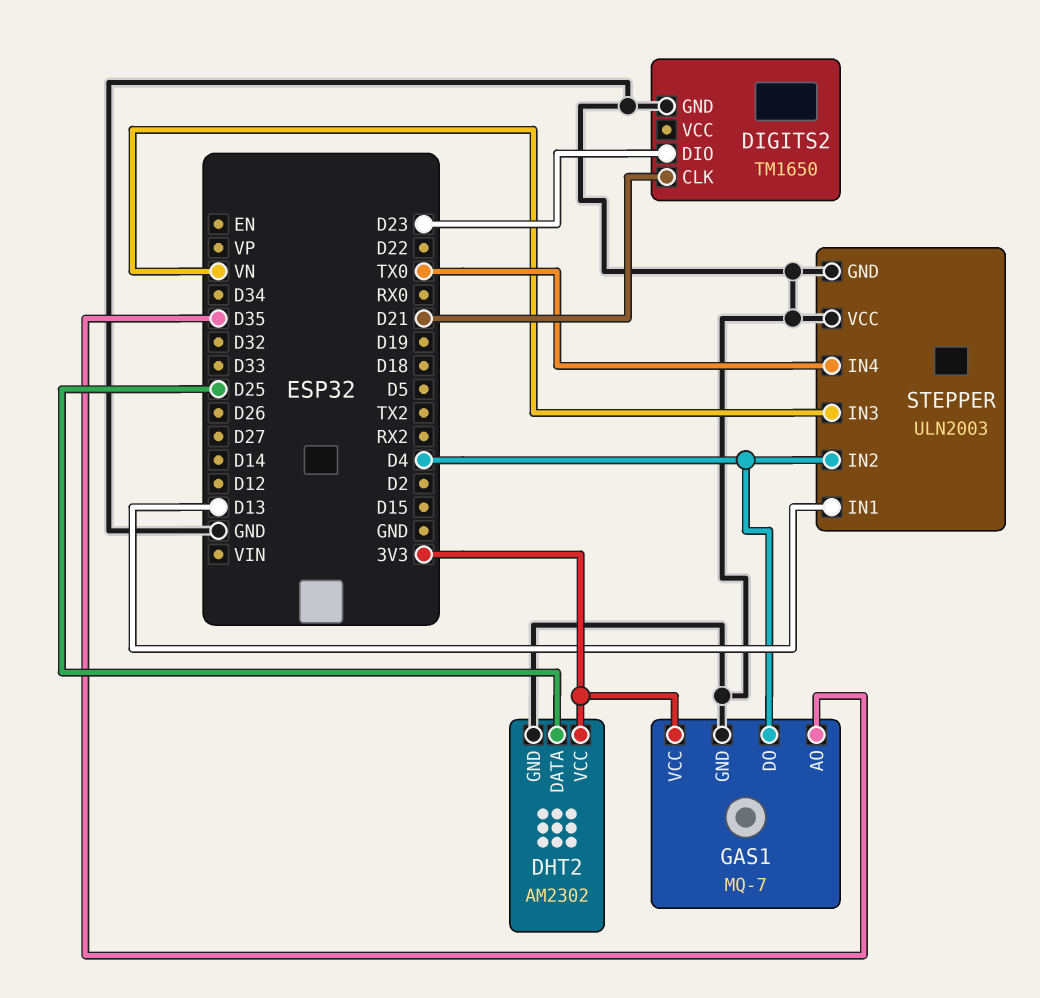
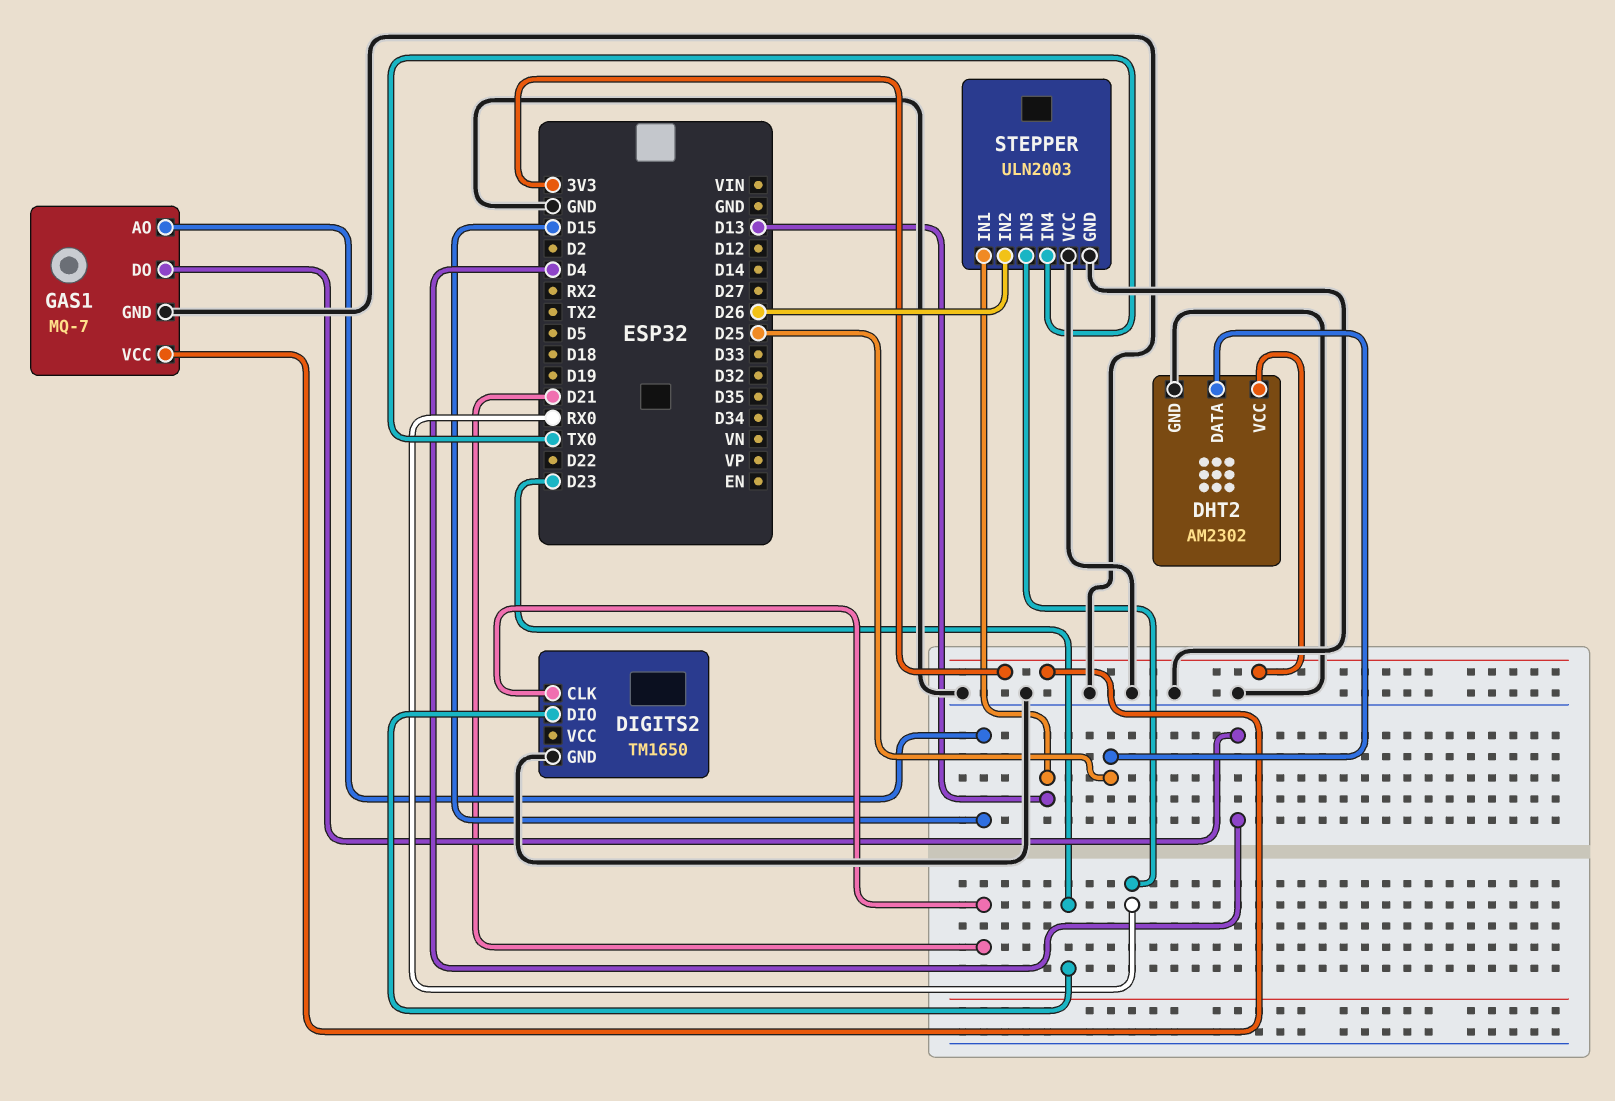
GAS1 pin AO: D35 -> D15
STEPPER pin IN2: D4 -> D26
STEPPER pin IN3: VN -> RX0

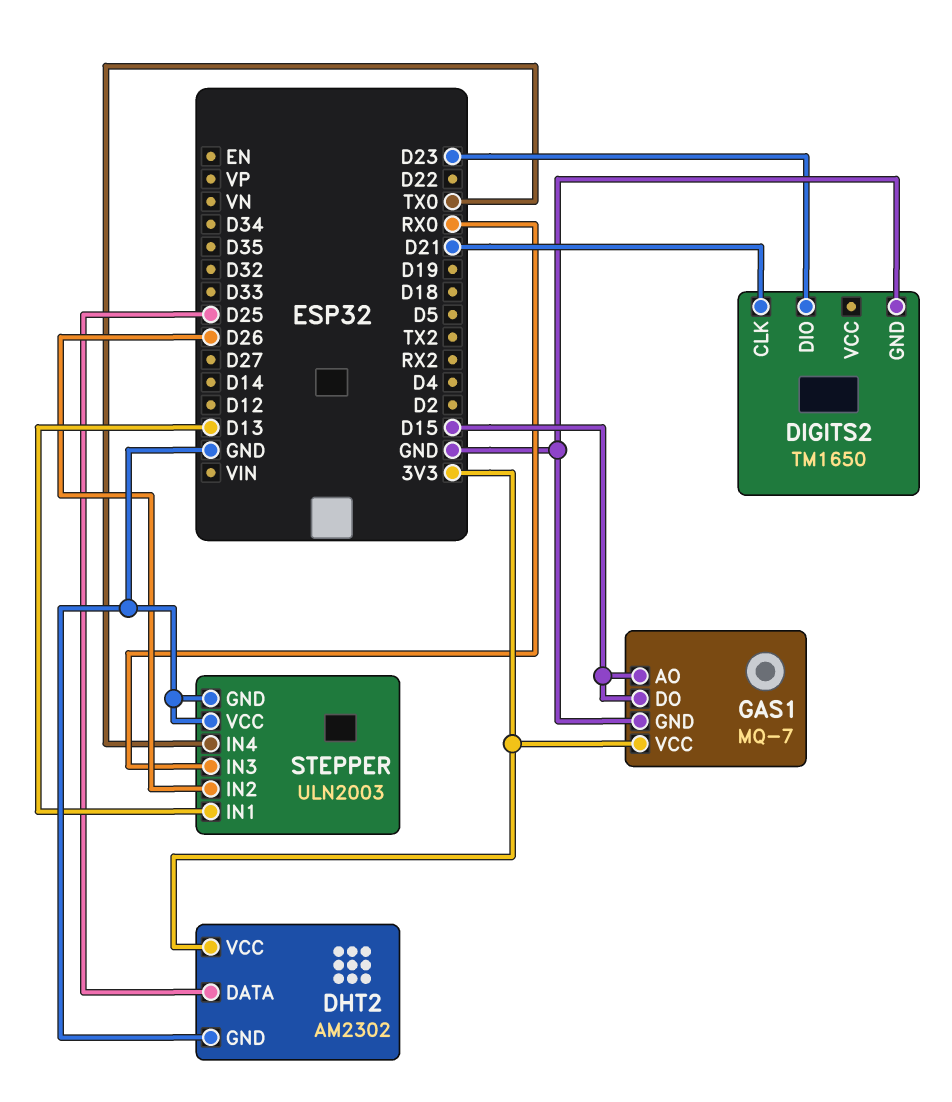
GAS1 pin DO: D4 -> D15

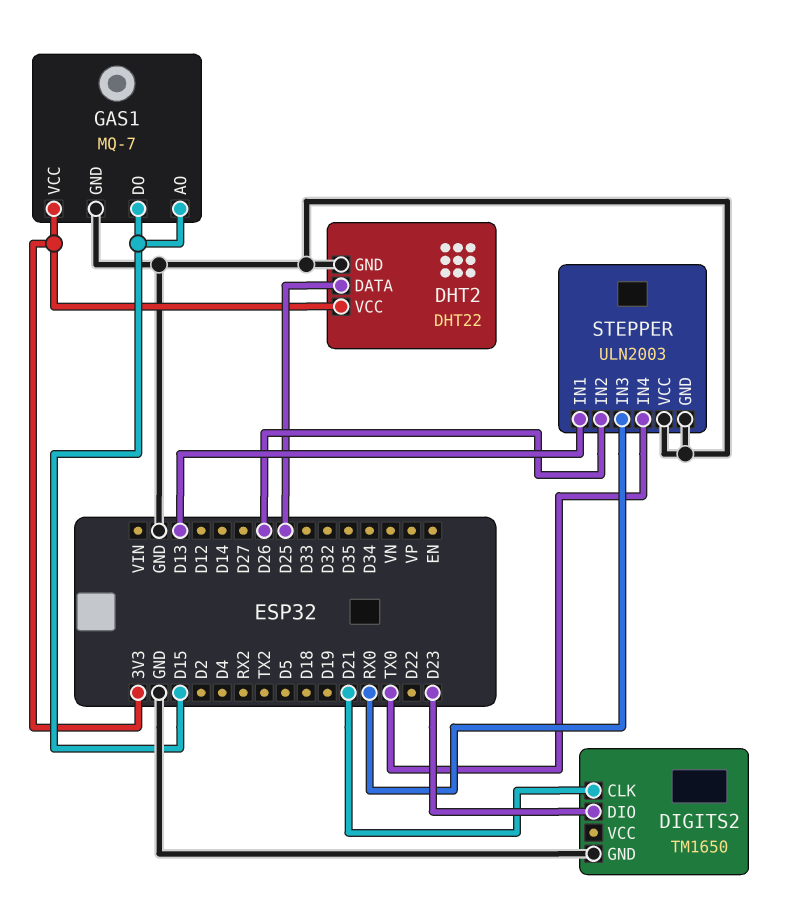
DHT2: AM2302 -> DHT22

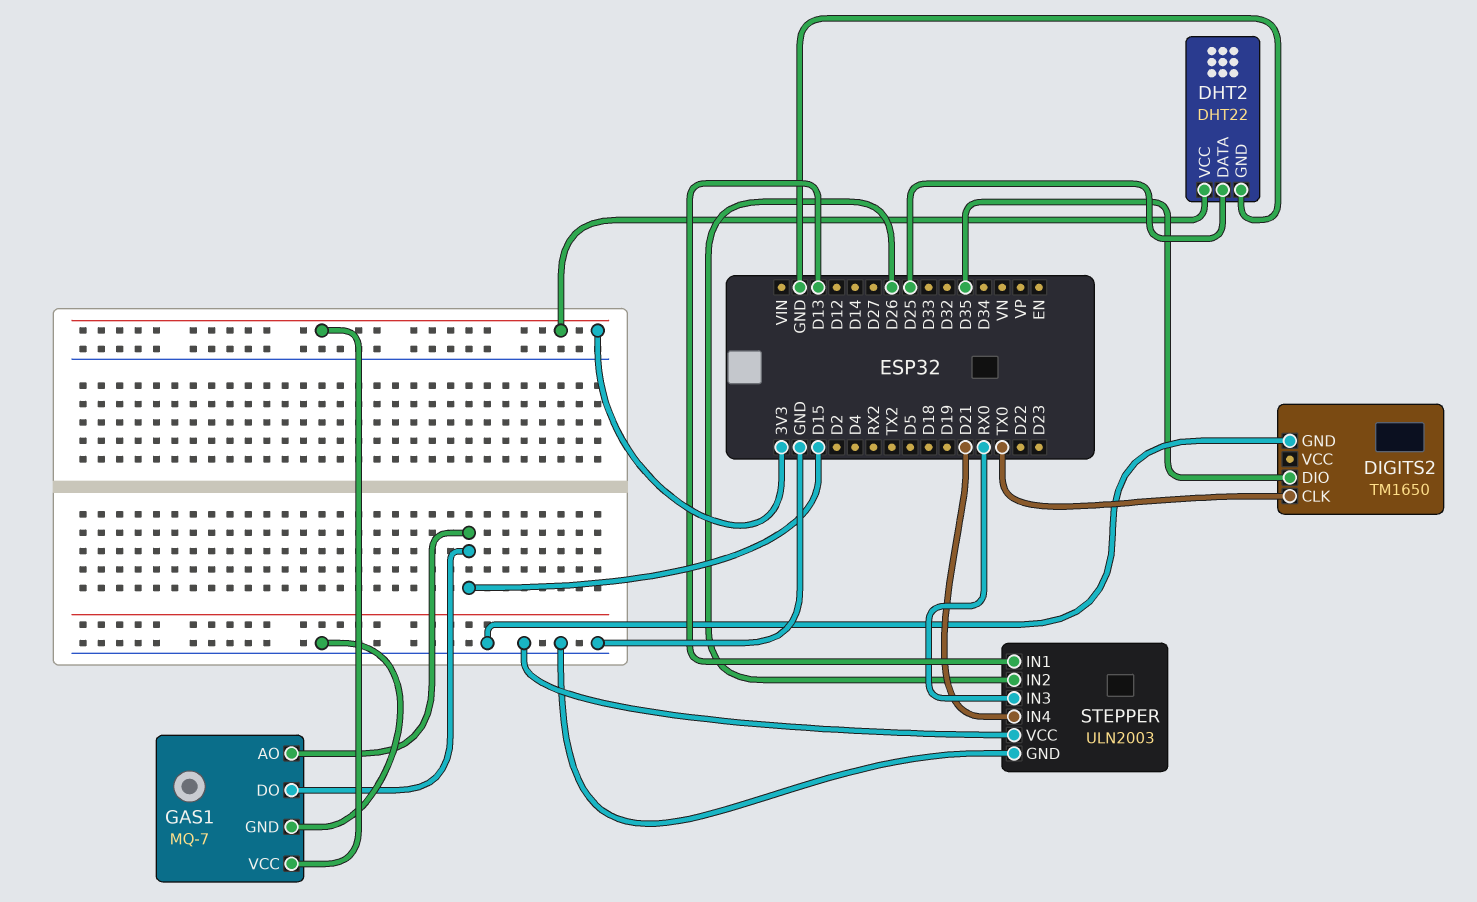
DIGITS2 pin CLK: D21 -> TX0
DIGITS2 pin DIO: D23 -> D35
STEPPER pin IN4: TX0 -> D21

